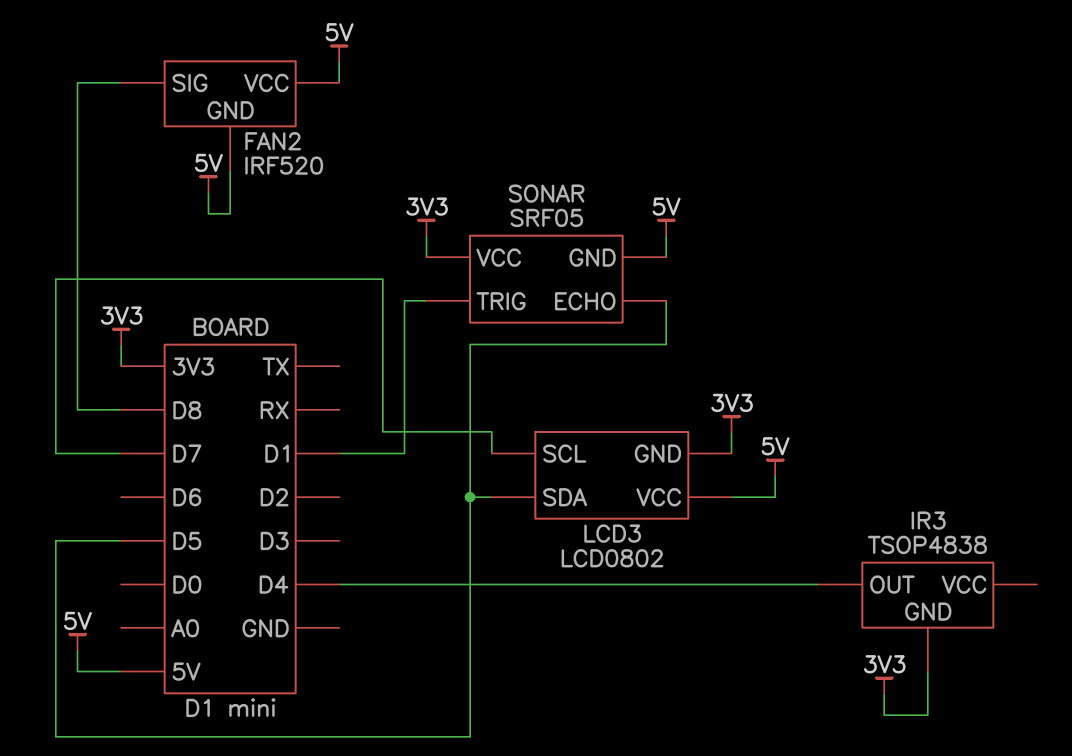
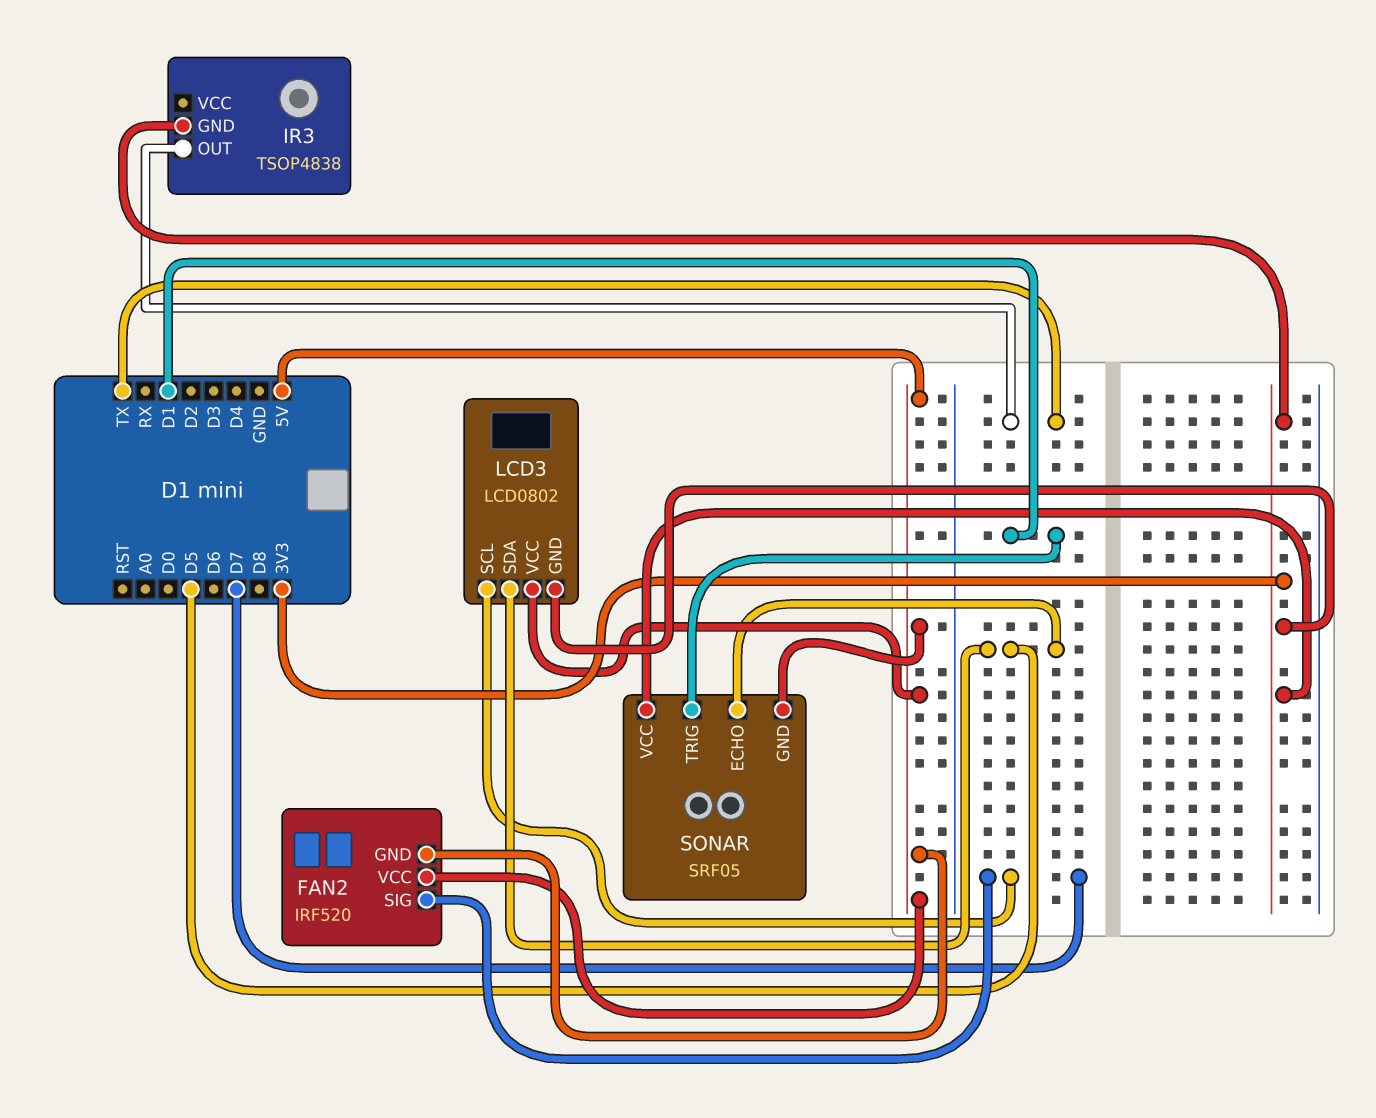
FAN2 pin SIG: D8 -> D7
IR3 pin OUT: D4 -> TX

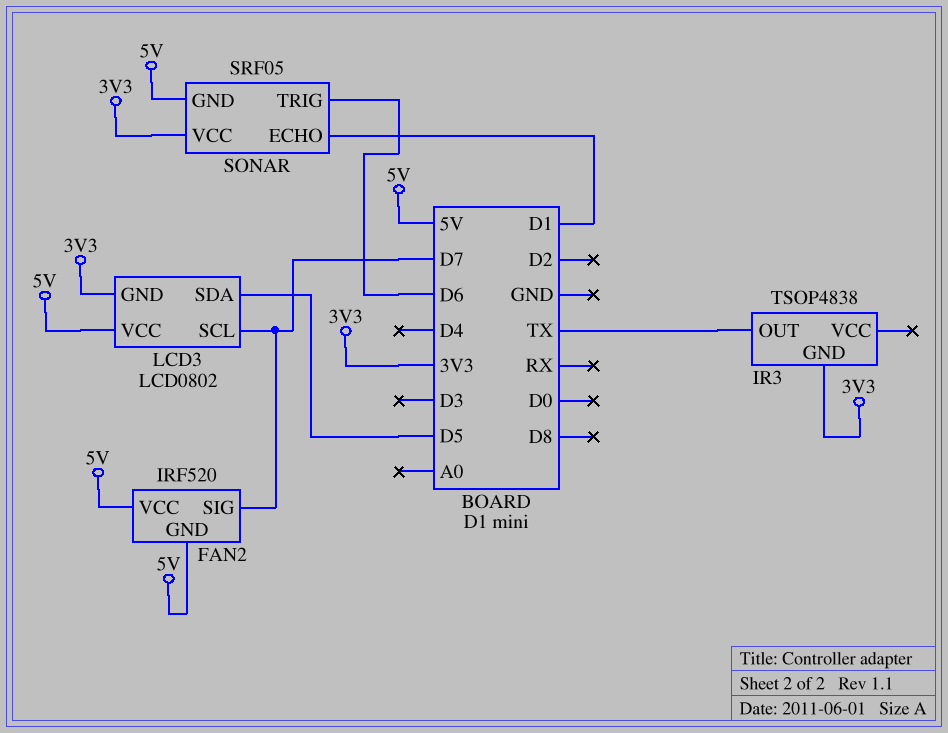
SONAR pin ECHO: D5 -> D1
SONAR pin TRIG: D1 -> D6

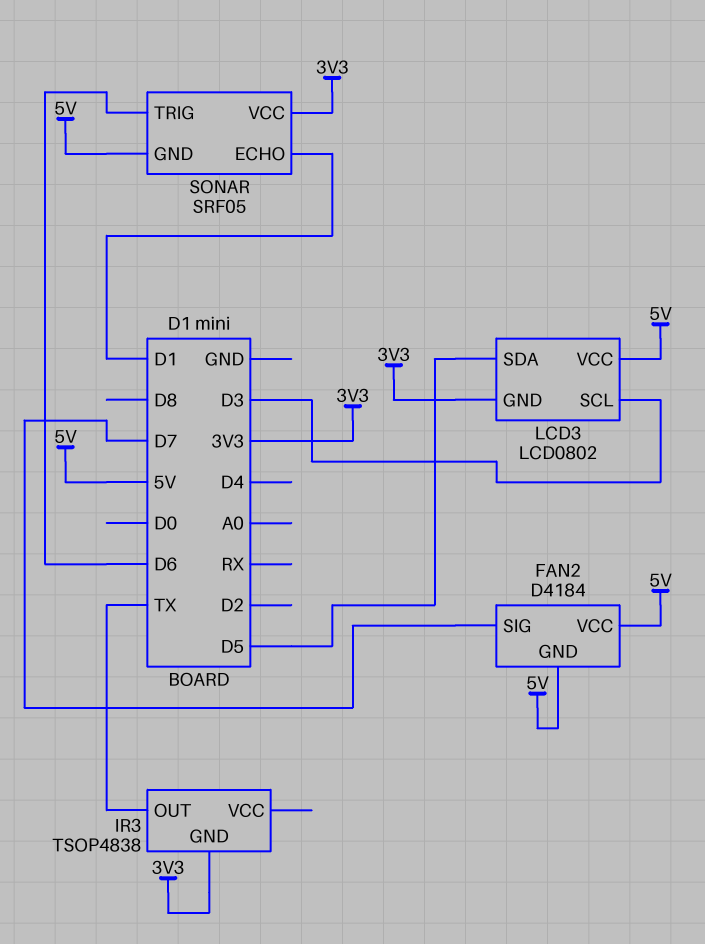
FAN2: IRF520 -> D4184
LCD3 pin SCL: D7 -> D3

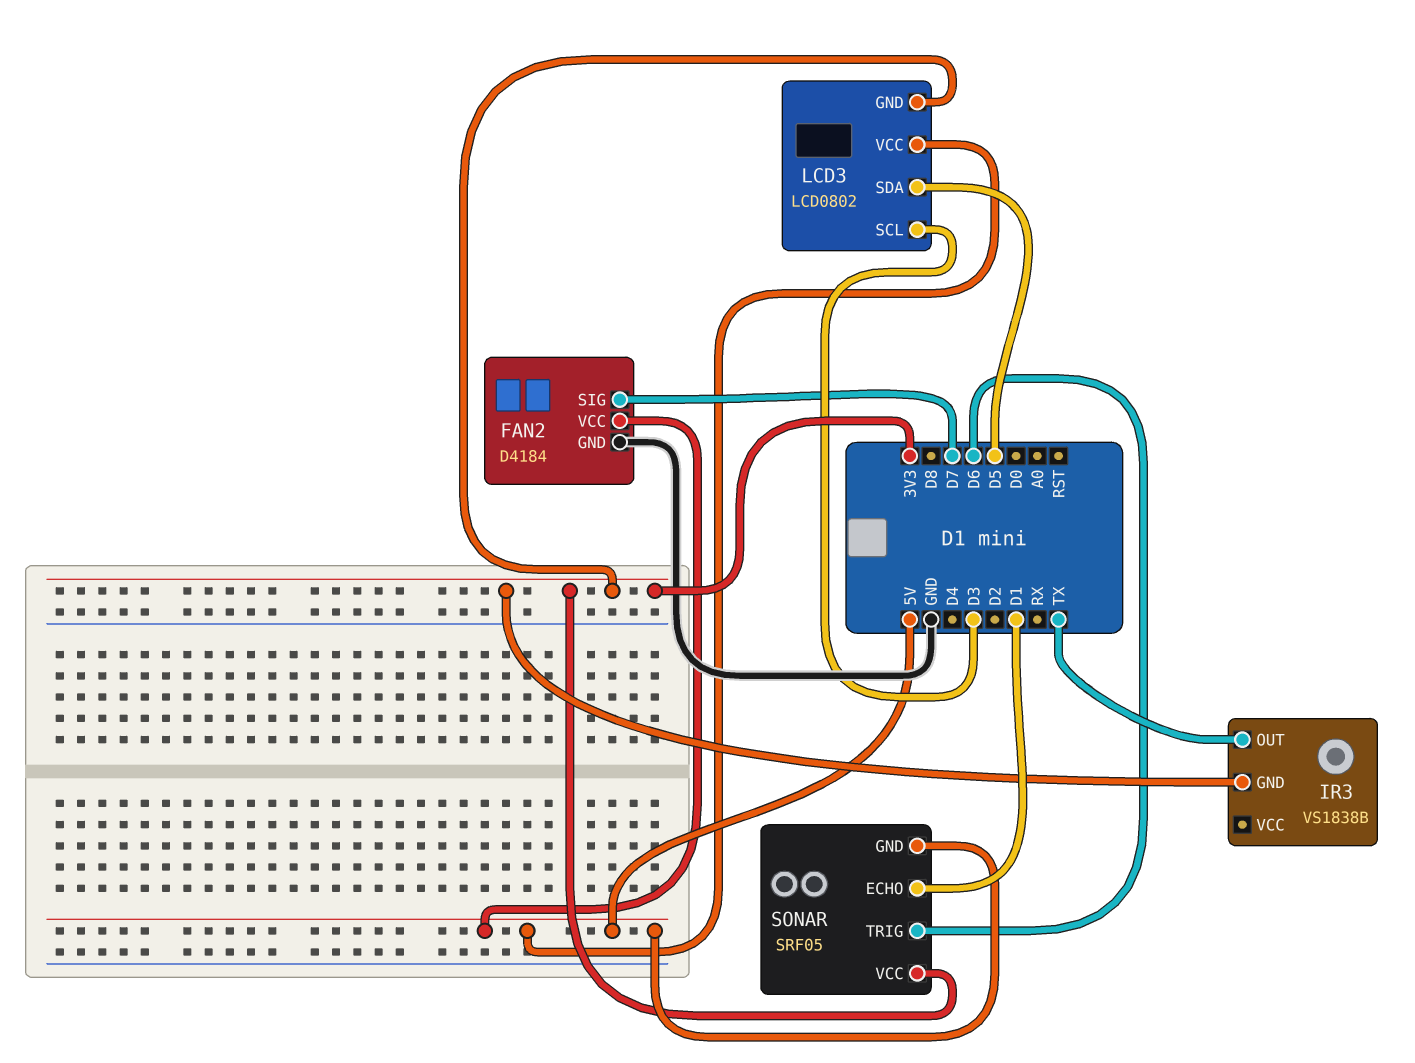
FAN2 pin GND: 5V -> GND
IR3: TSOP4838 -> VS1838B

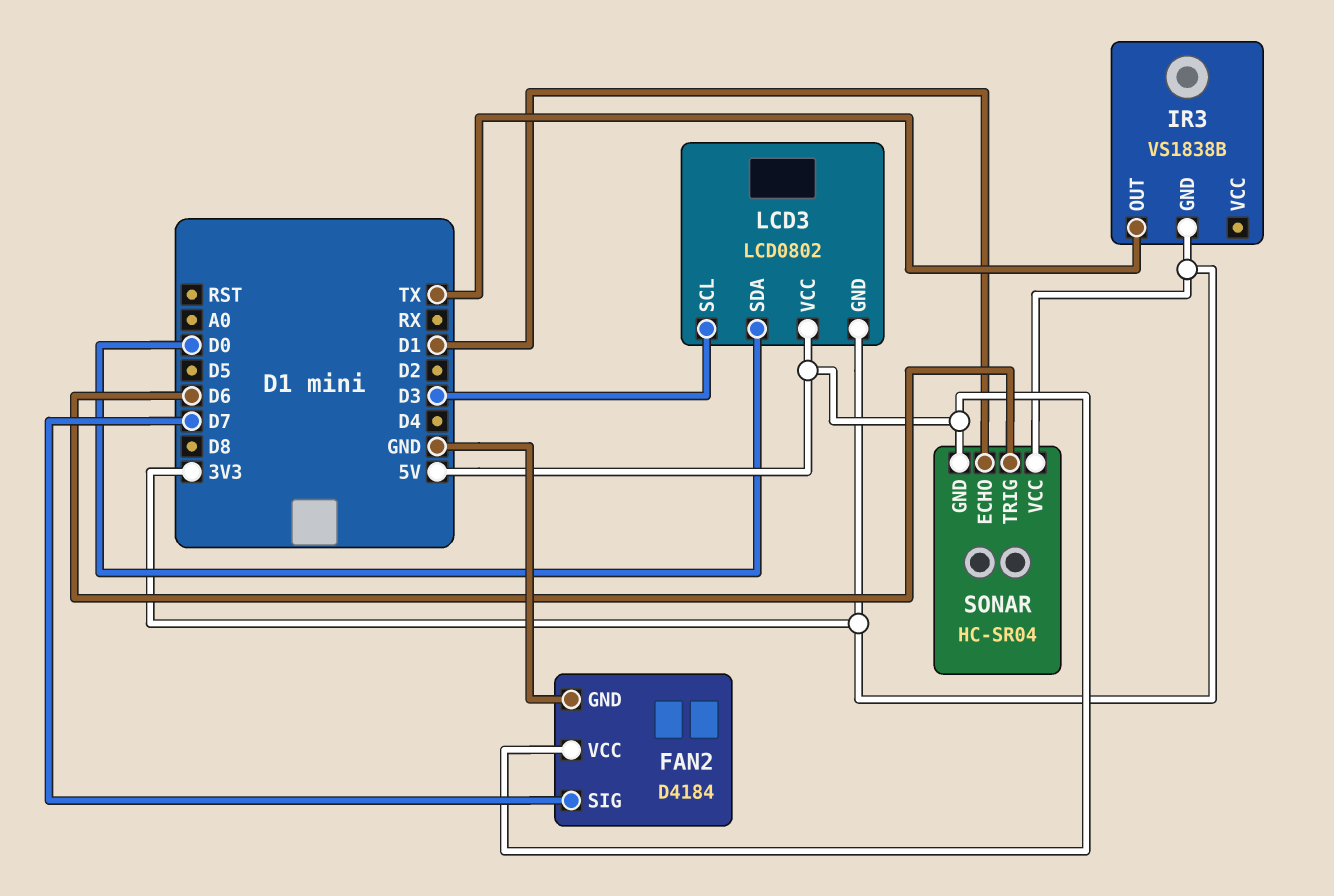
LCD3 pin SDA: D5 -> D0
SONAR: SRF05 -> HC-SR04

